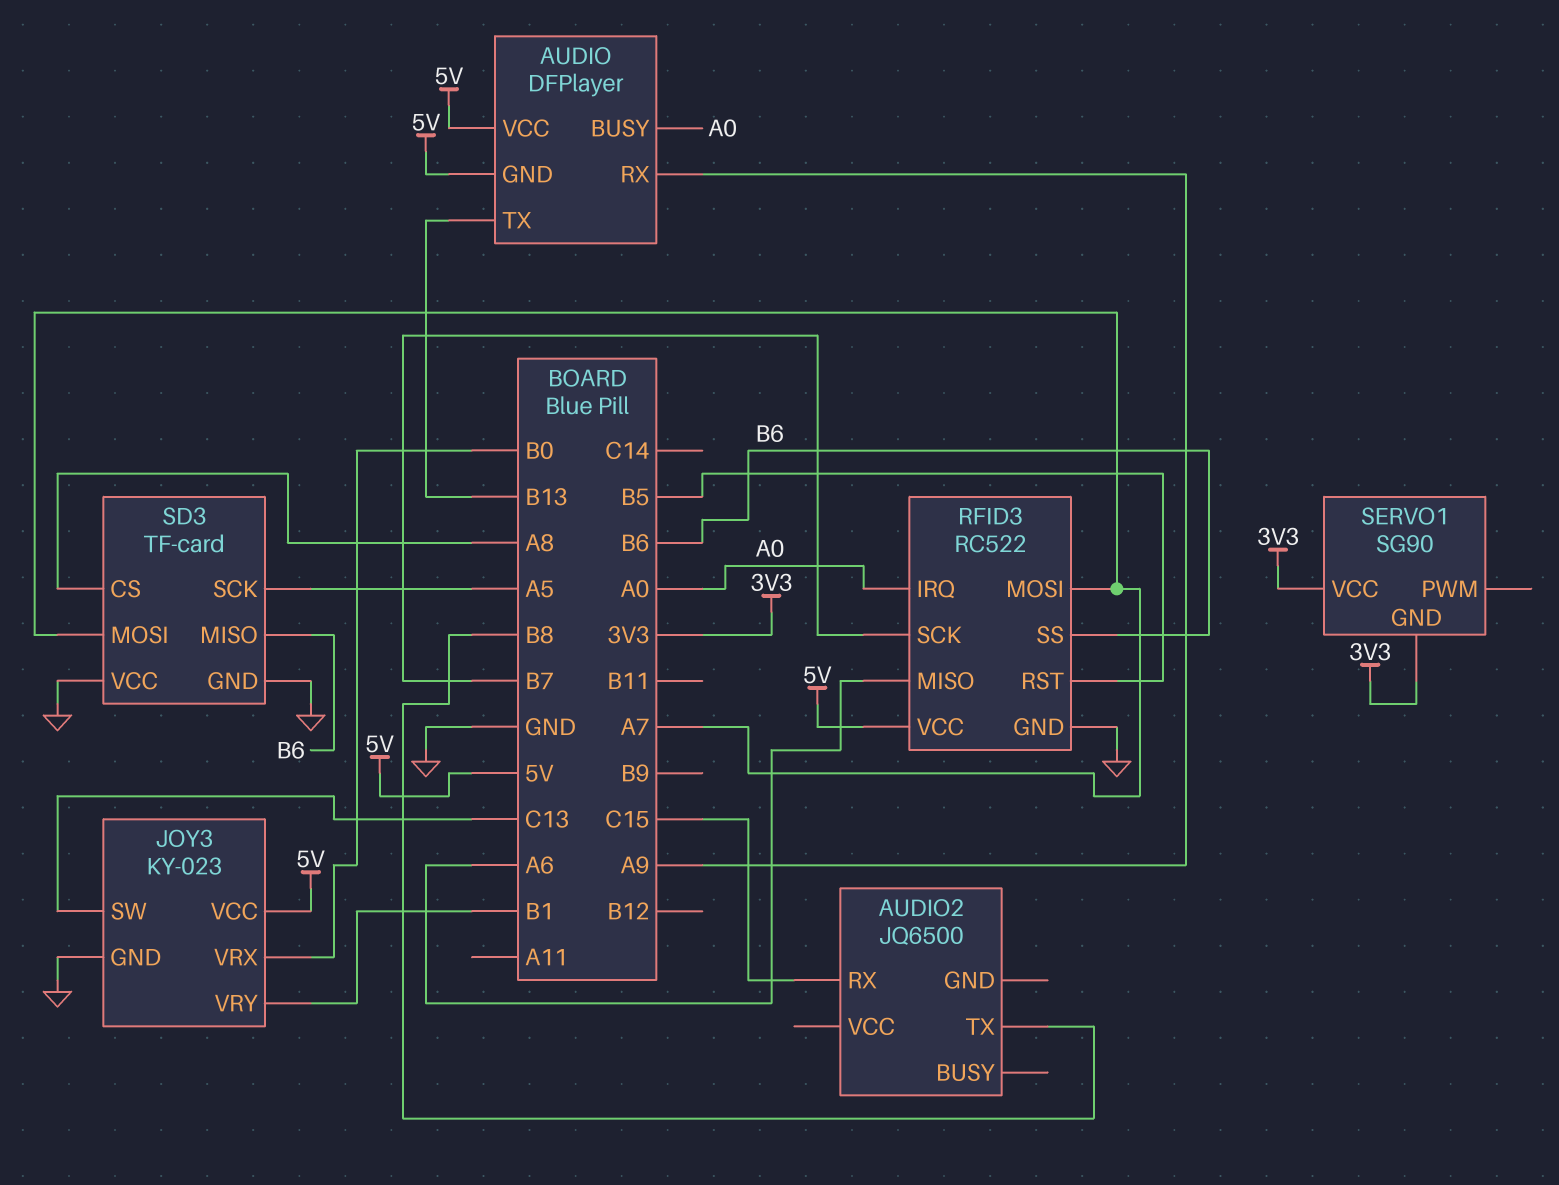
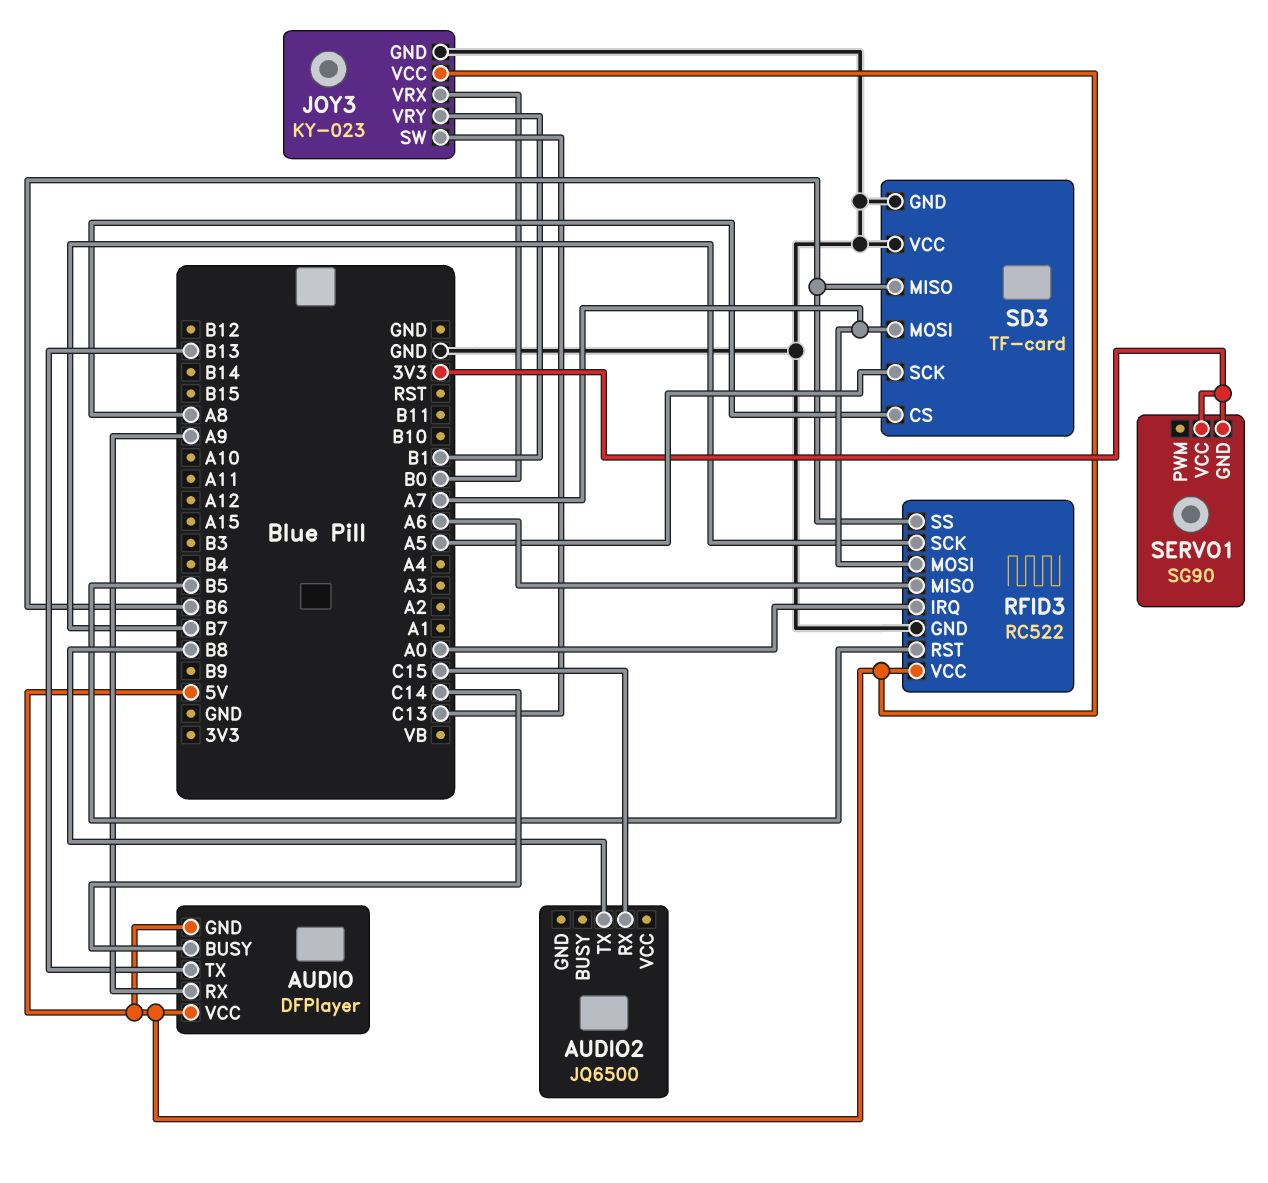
AUDIO pin BUSY: A0 -> C14

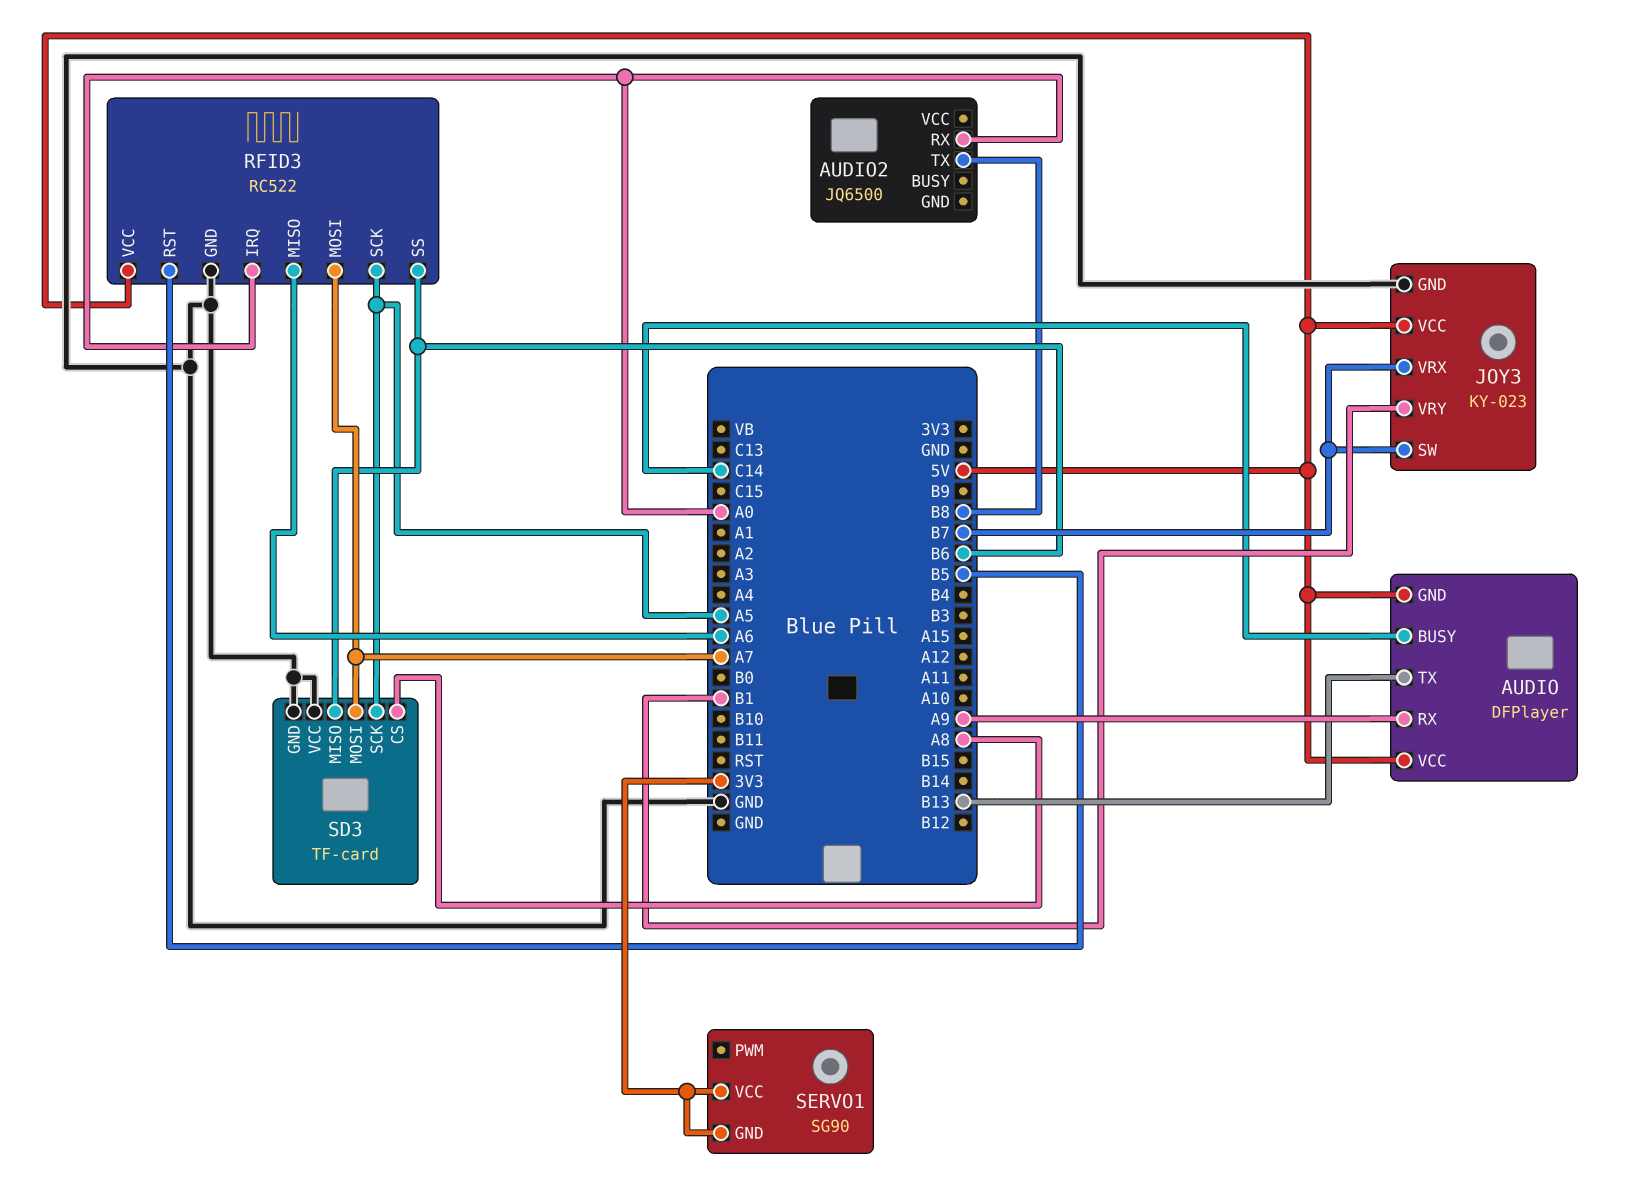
AUDIO2 pin RX: C15 -> A0
JOY3 pin SW: C13 -> B7
JOY3 pin VRX: B0 -> B7
RFID3 pin SCK: B7 -> A5

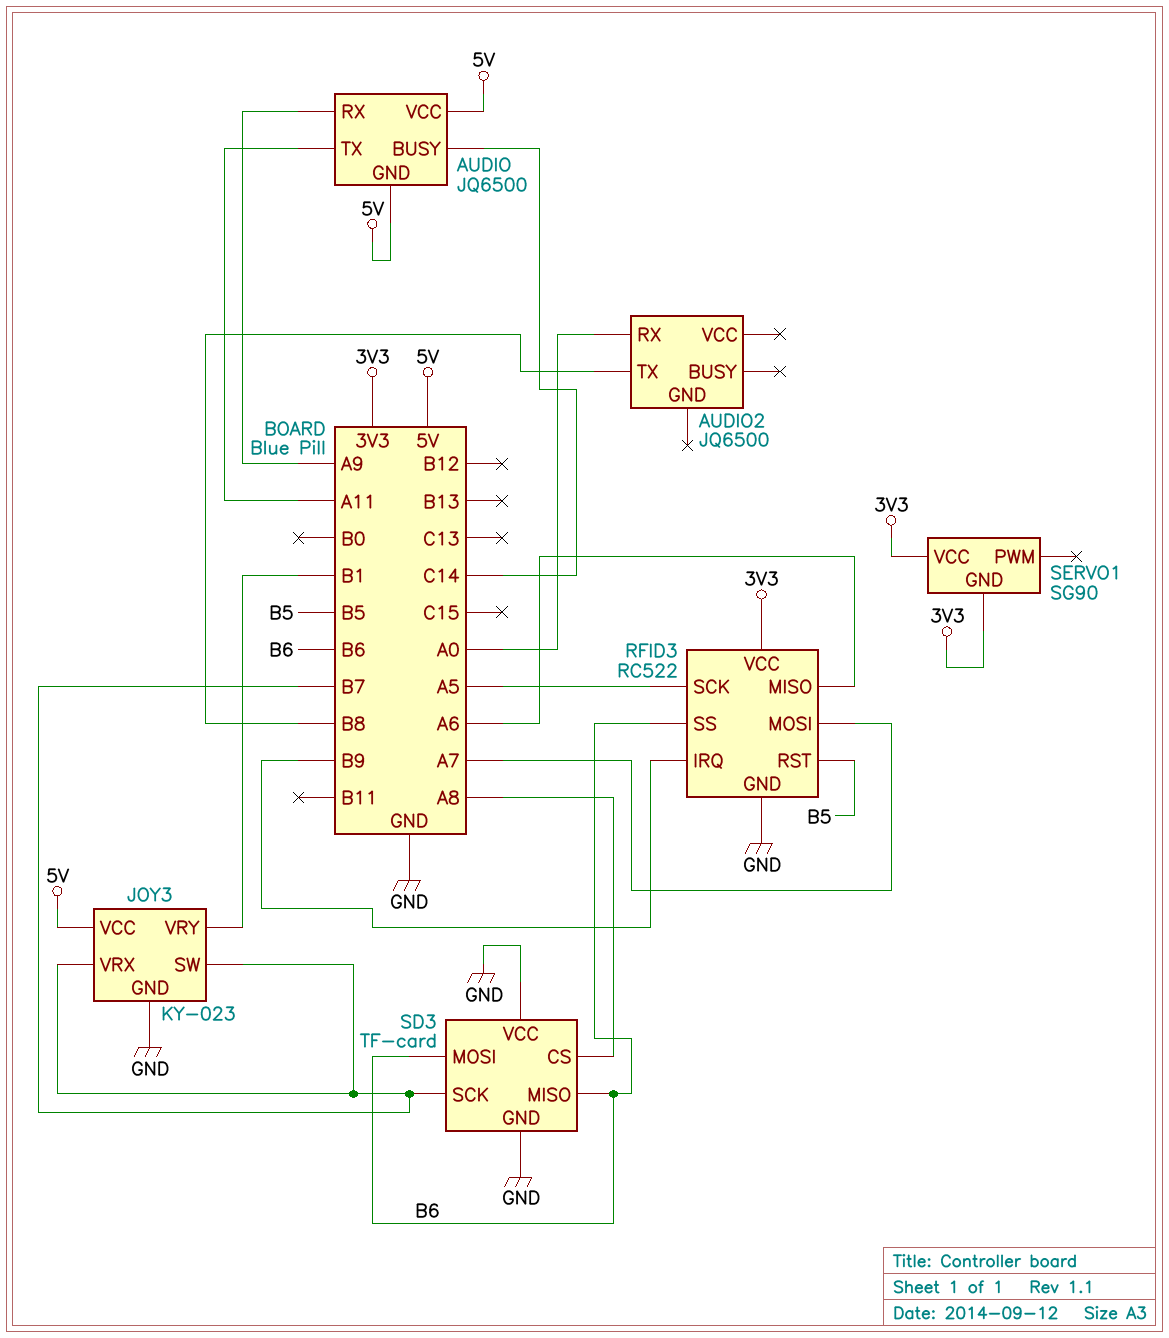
AUDIO: DFPlayer -> JQ6500
AUDIO pin TX: B13 -> A11
RFID3 pin IRQ: A0 -> B9
RFID3 pin VCC: 5V -> 3V3
SD3 pin MOSI: A7 -> B6
SD3 pin SCK: A5 -> B7

